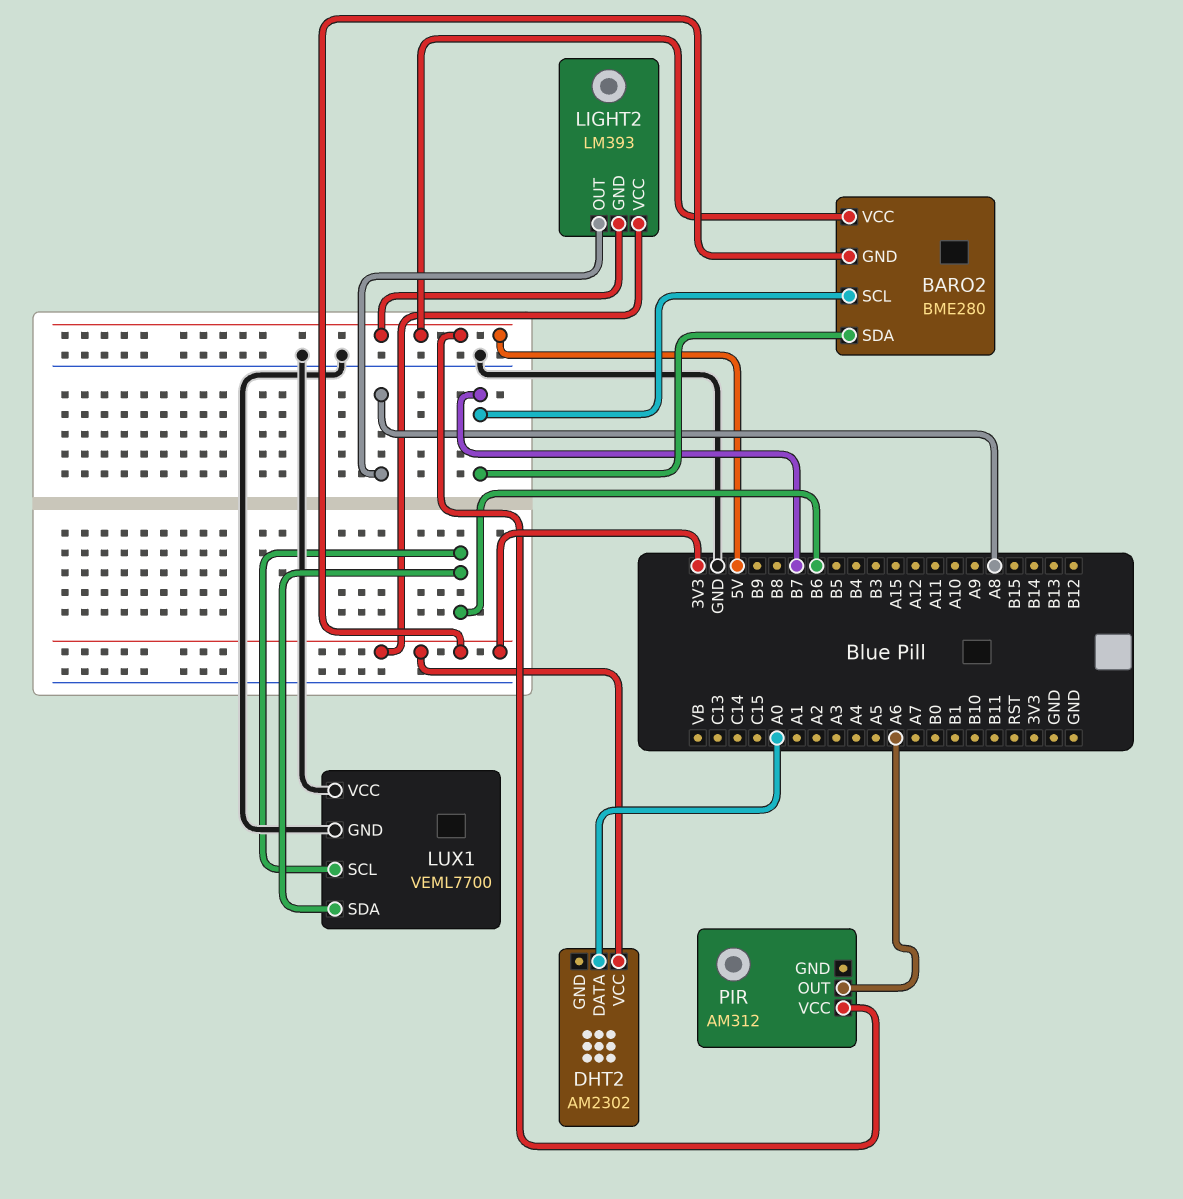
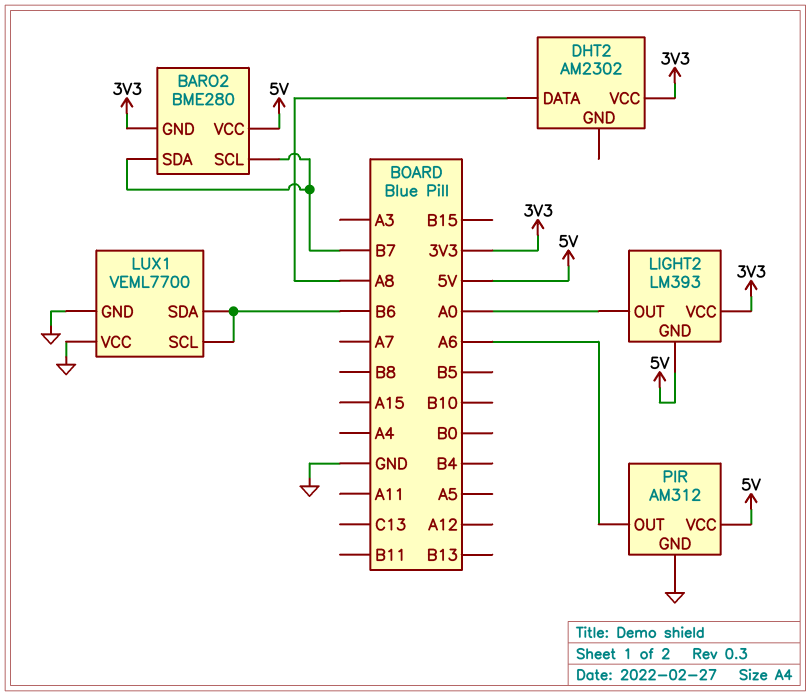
DHT2 pin DATA: A0 -> A8
LIGHT2 pin OUT: A8 -> A0
PIR pin GND: none -> GND

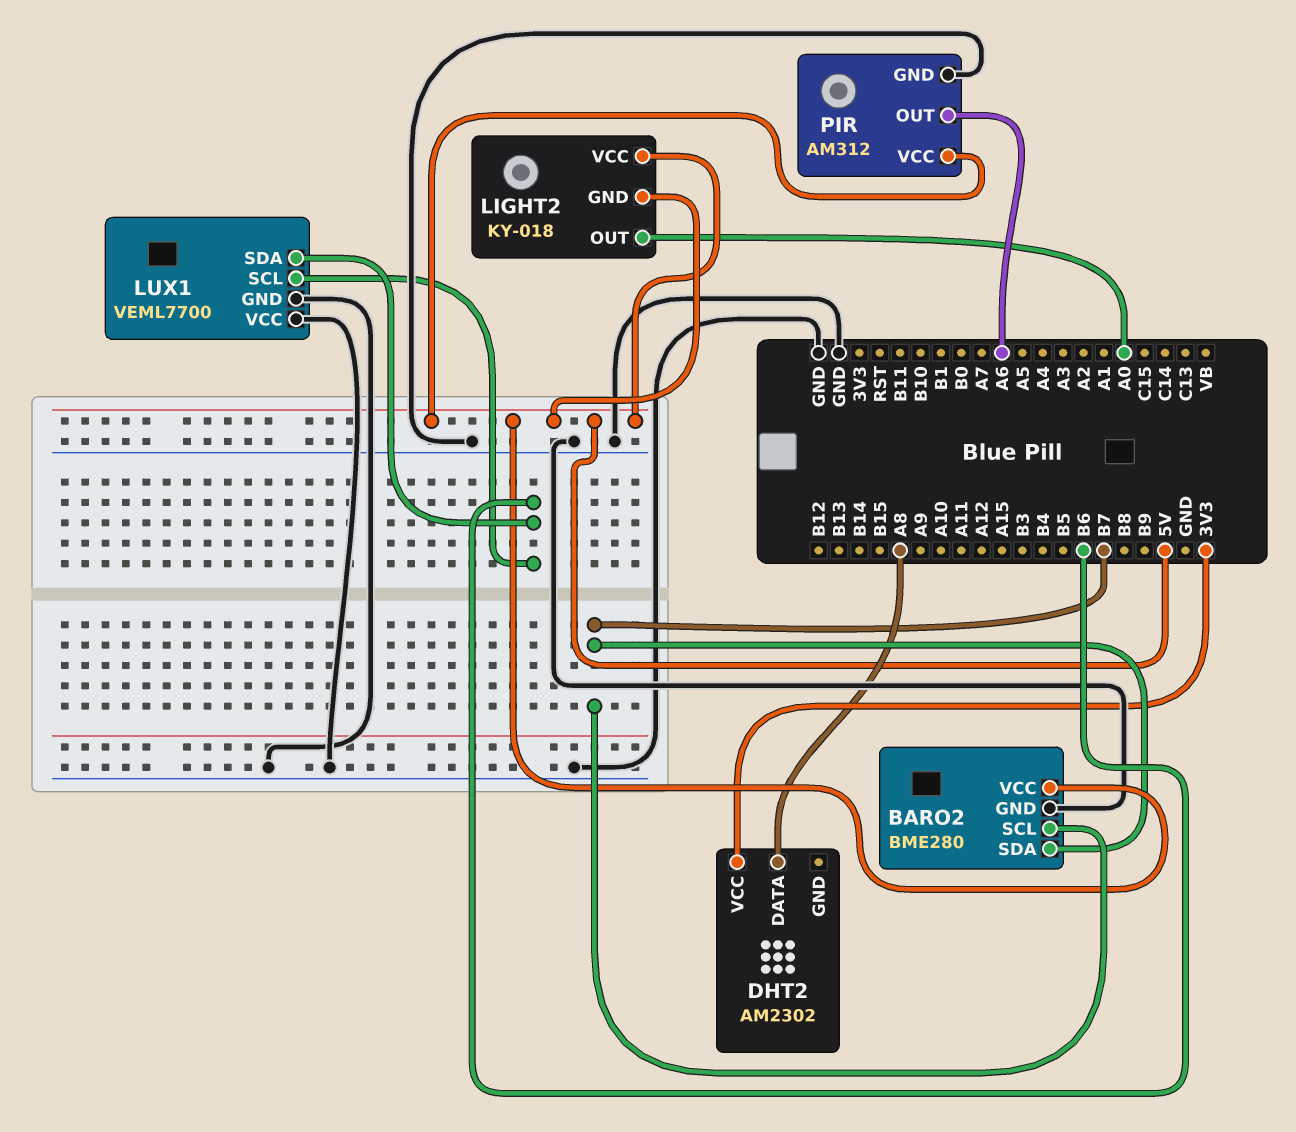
BARO2 pin GND: 3V3 -> GND
LIGHT2: LM393 -> KY-018
LIGHT2 pin VCC: 3V3 -> 5V

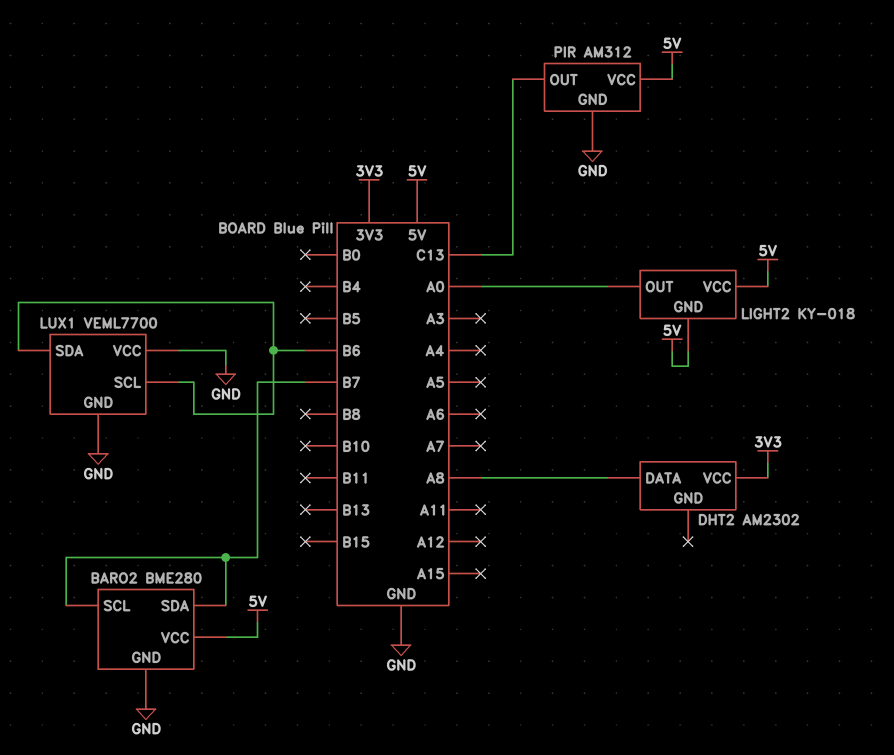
PIR pin OUT: A6 -> C13

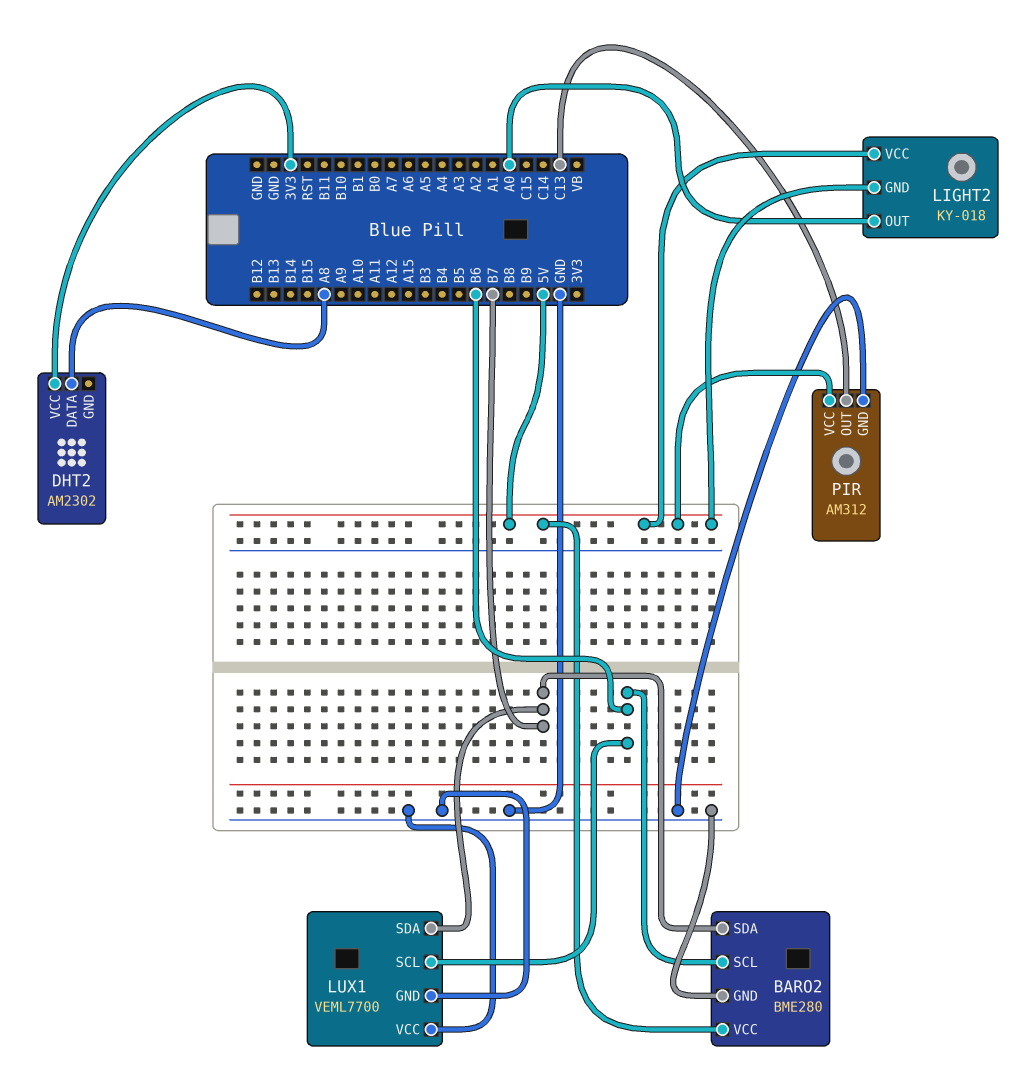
BARO2 pin SCL: B7 -> B6
LUX1 pin SDA: B6 -> B7

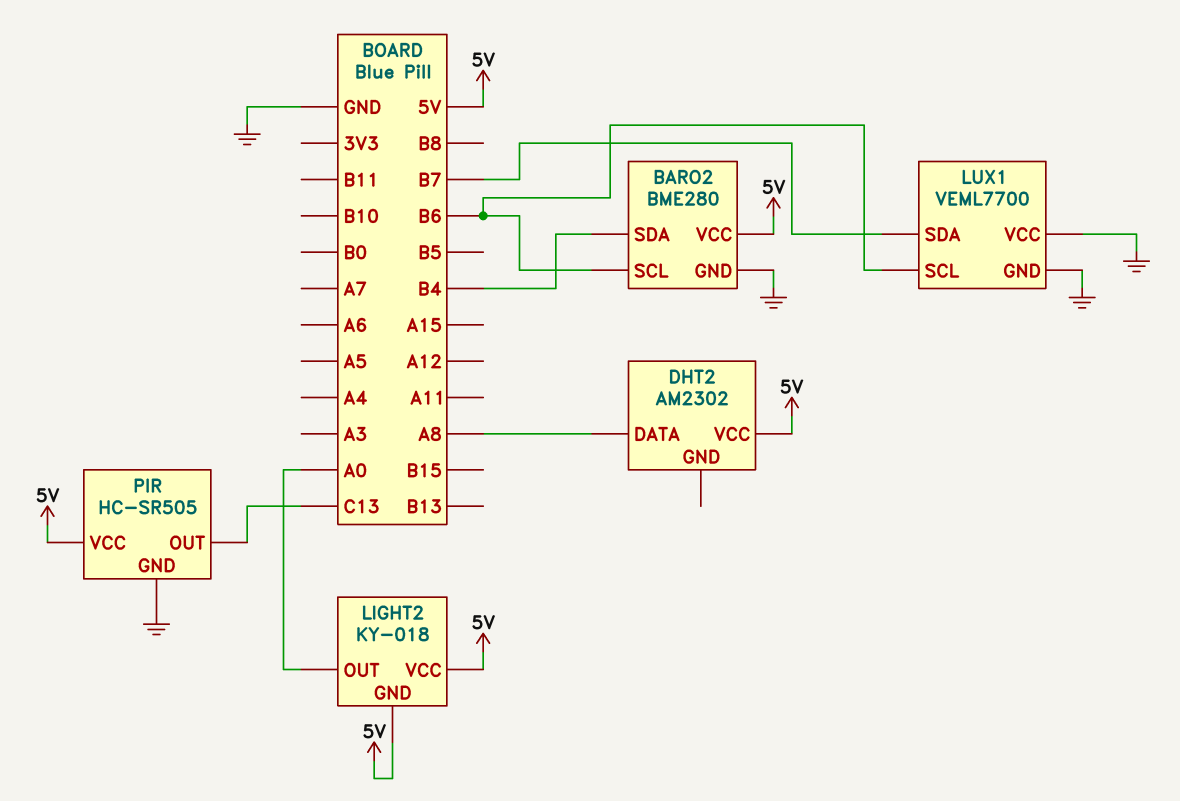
BARO2 pin SDA: B7 -> B4
DHT2 pin VCC: 3V3 -> 5V
PIR: AM312 -> HC-SR505

